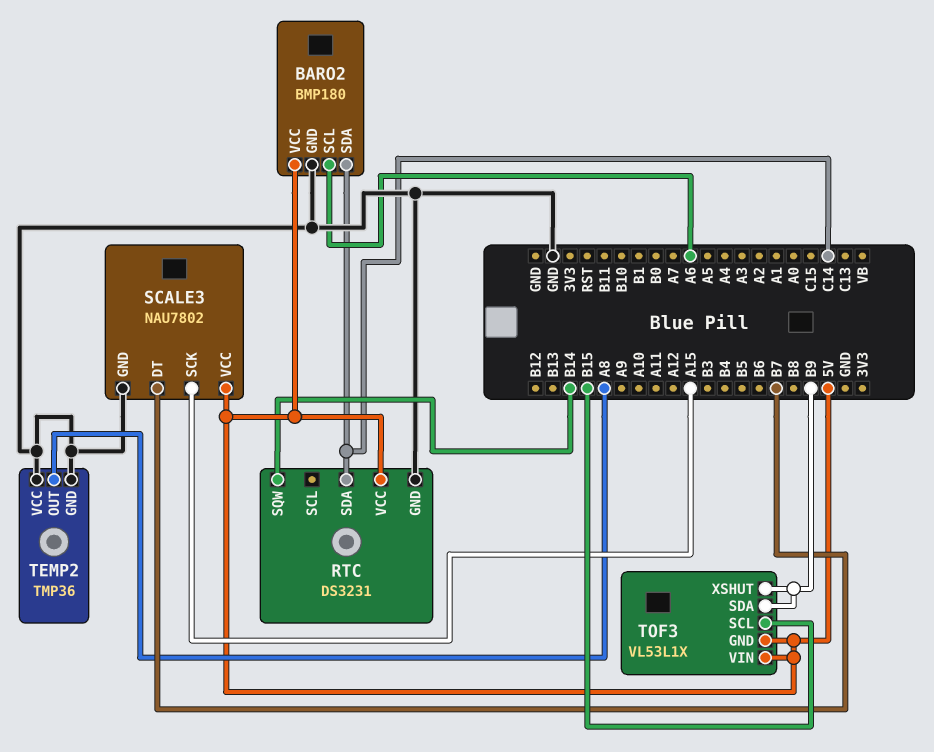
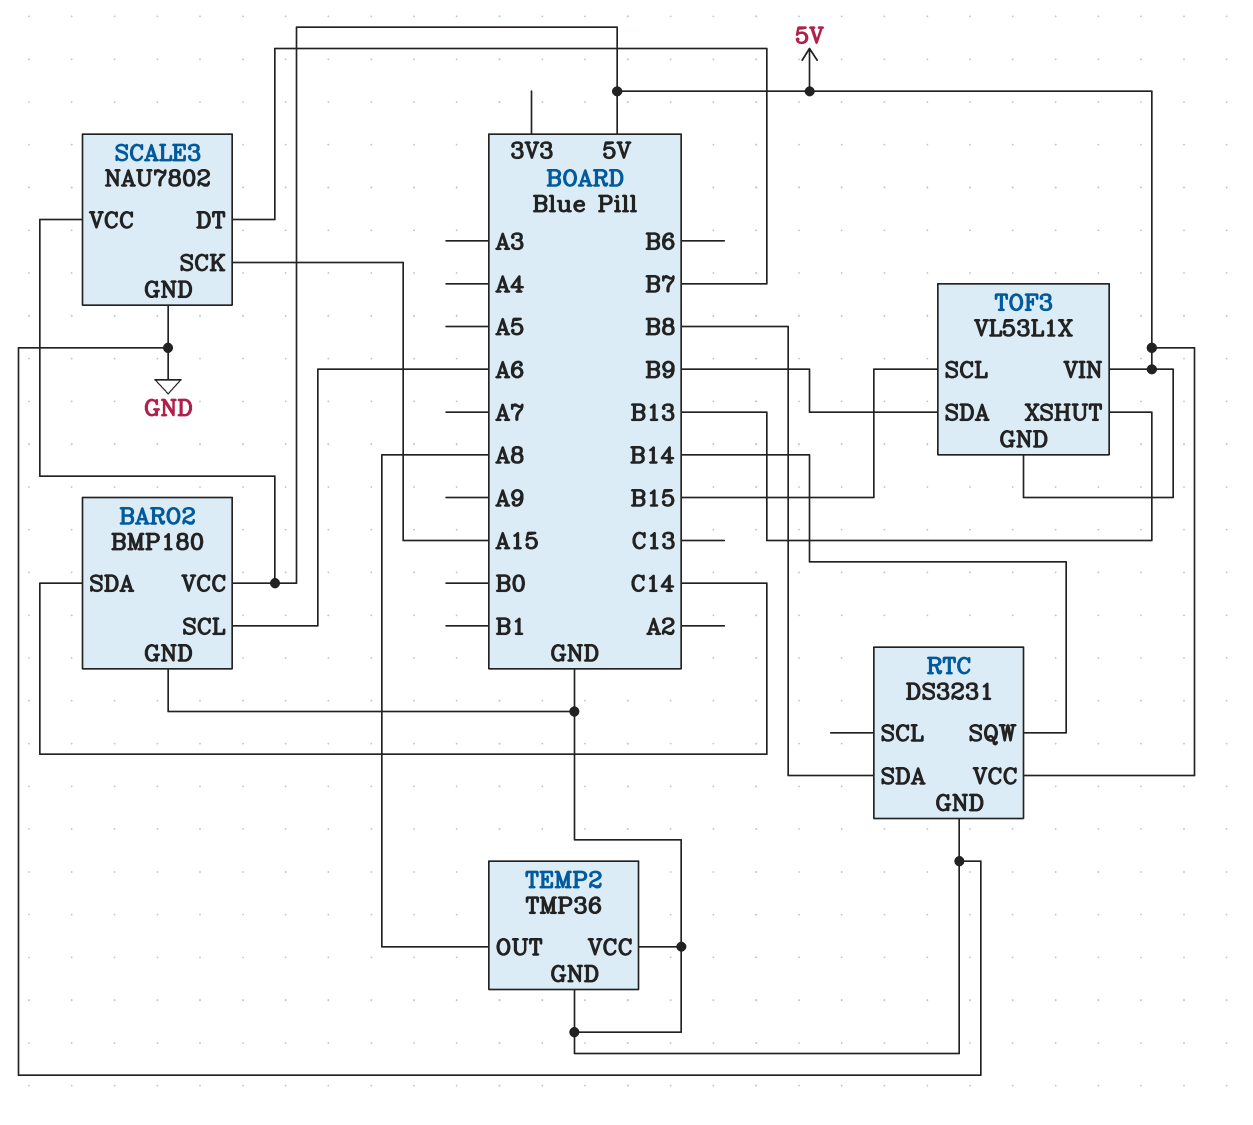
RTC pin SDA: C14 -> B8
TOF3 pin XSHUT: B9 -> B13

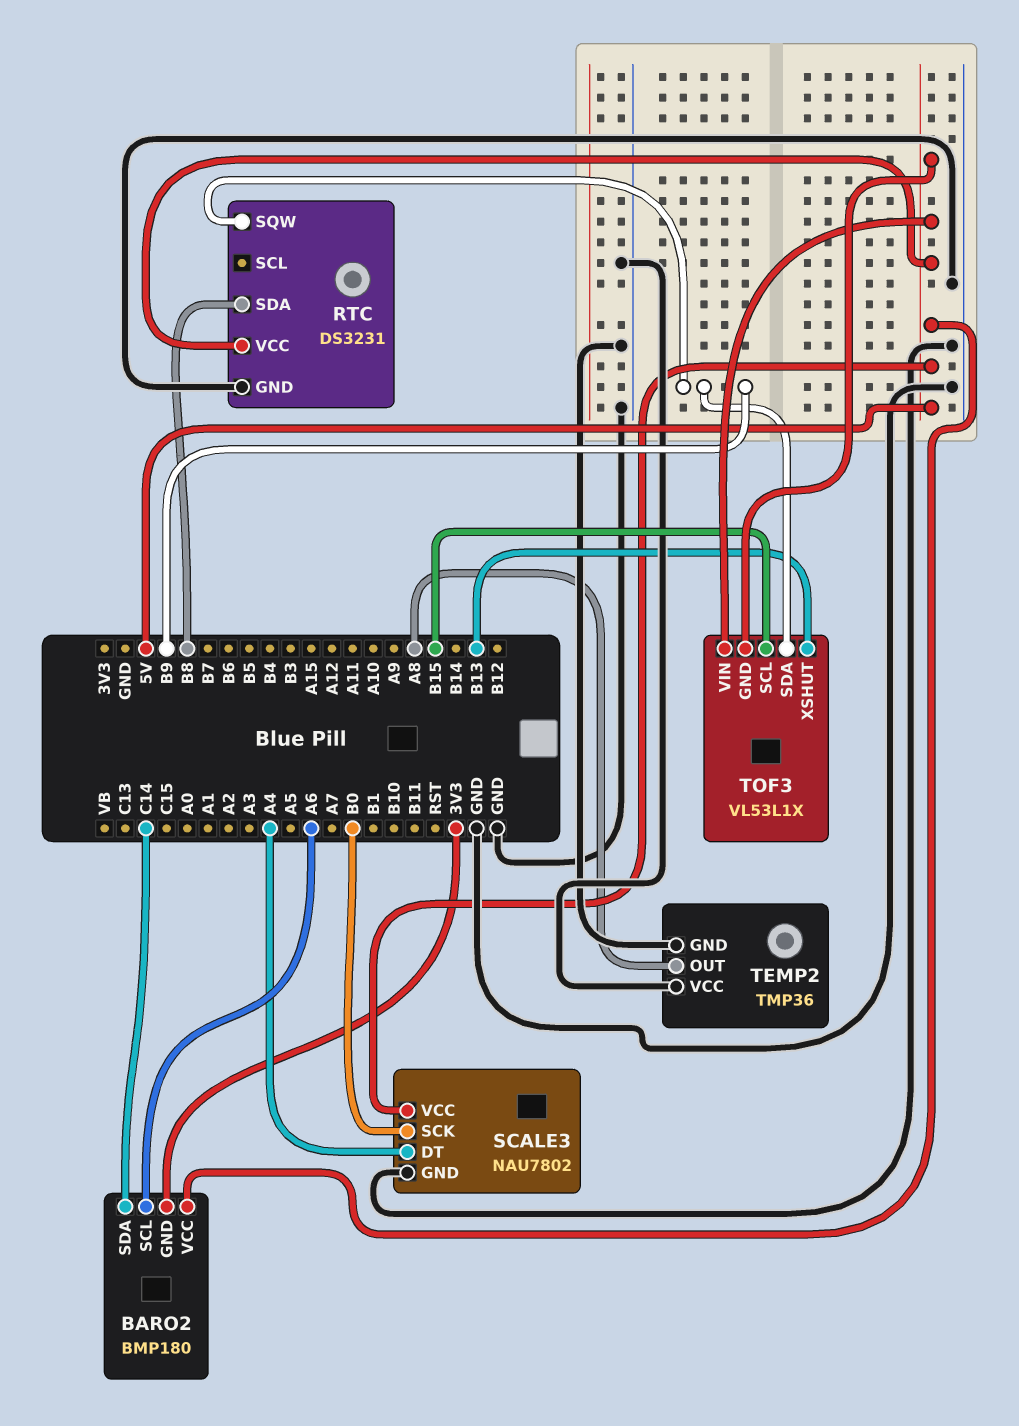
BARO2 pin GND: GND -> 3V3
RTC pin SQW: B14 -> B9
SCALE3 pin DT: B7 -> A4
SCALE3 pin SCK: A15 -> B0

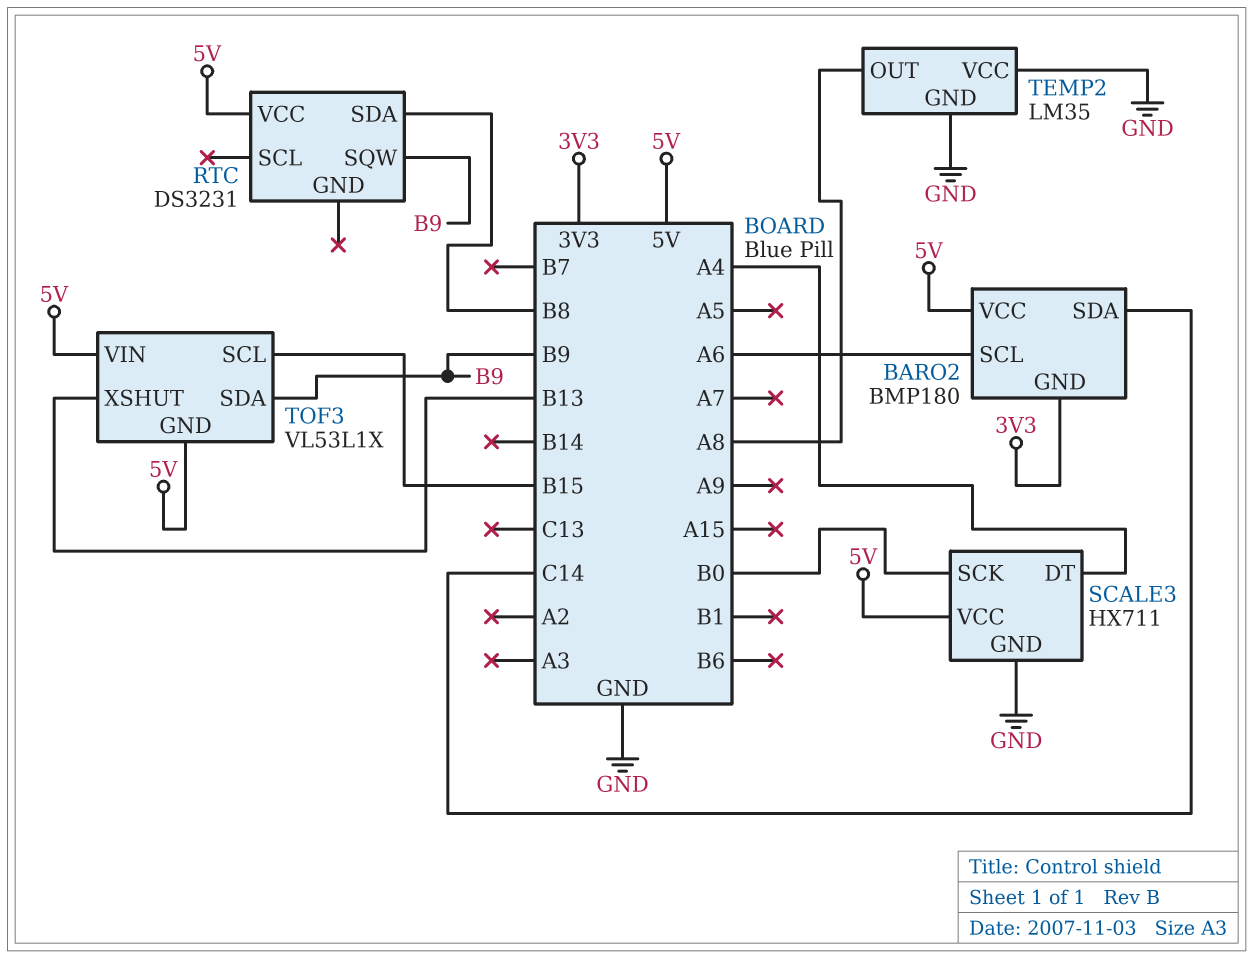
RTC pin GND: GND -> none
SCALE3: NAU7802 -> HX711
TEMP2: TMP36 -> LM35

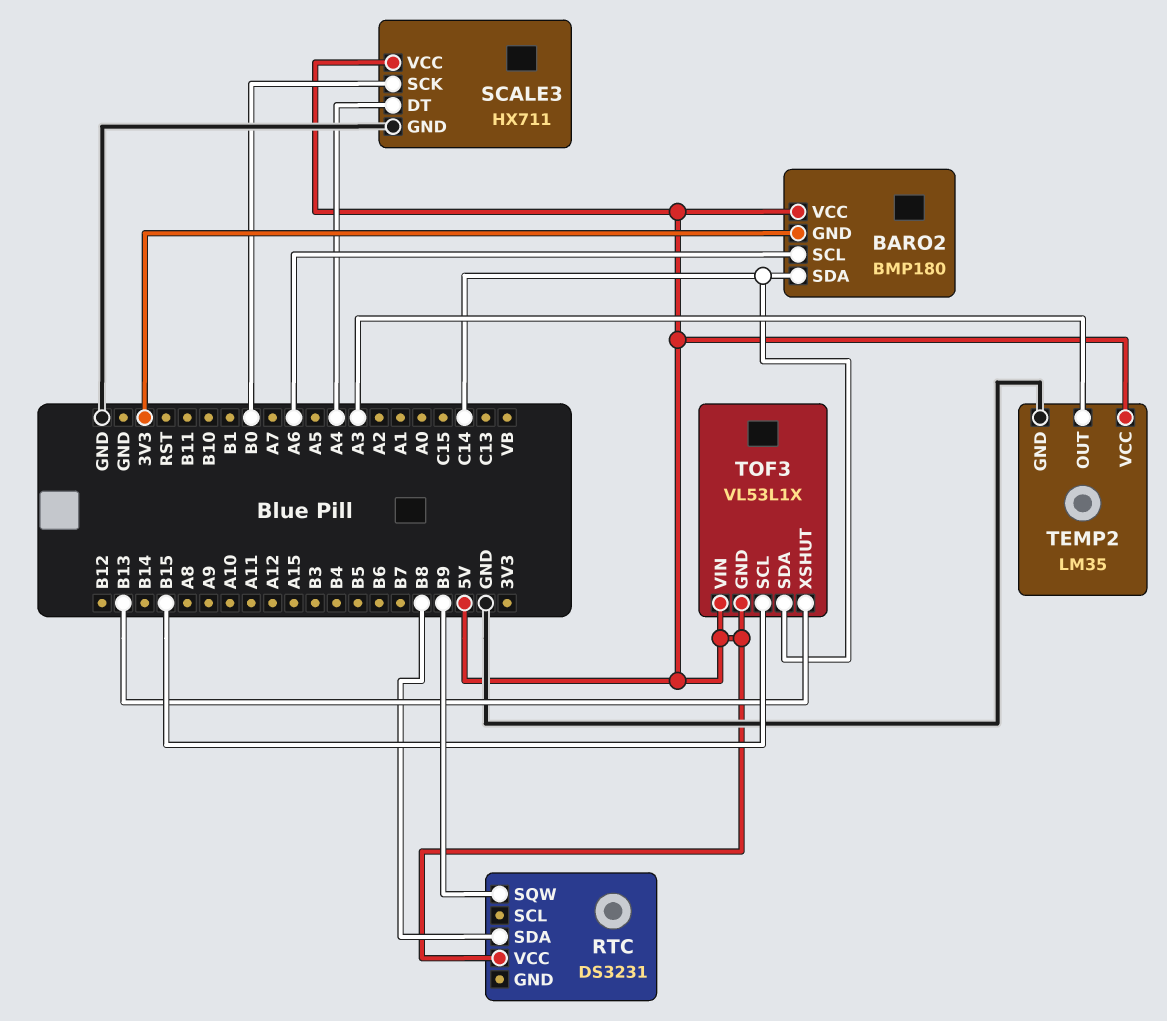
TEMP2 pin OUT: A8 -> A3
TEMP2 pin VCC: GND -> 5V
TOF3 pin SDA: B9 -> C14

